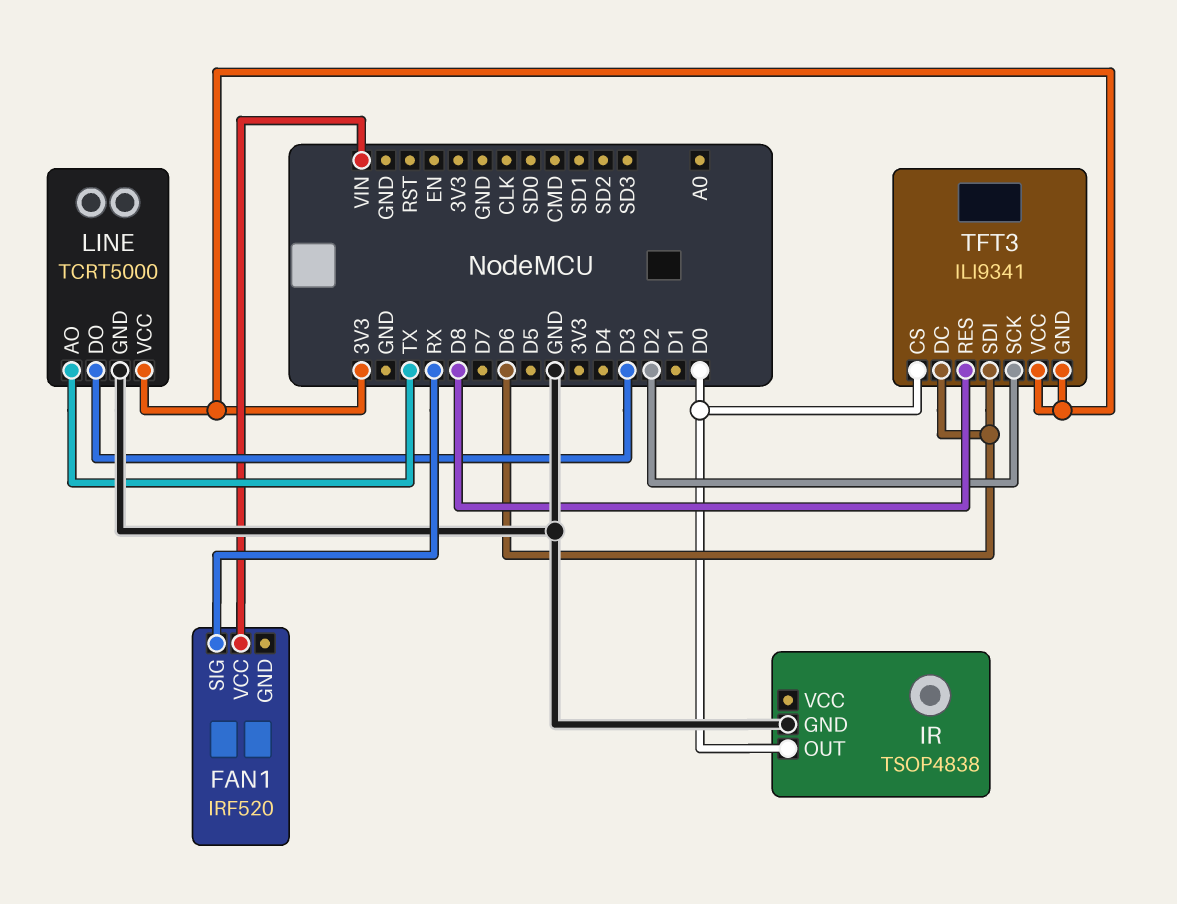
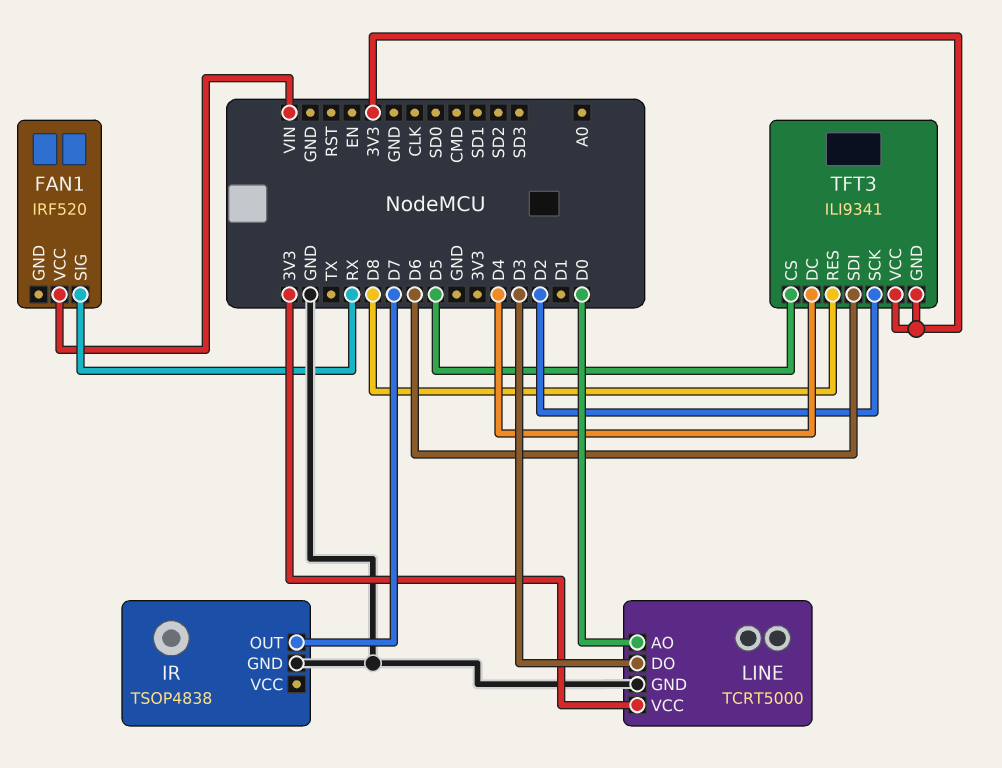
IR pin OUT: D0 -> D7
LINE pin AO: TX -> D0
TFT3 pin CS: D0 -> D5
TFT3 pin DC: D6 -> D4

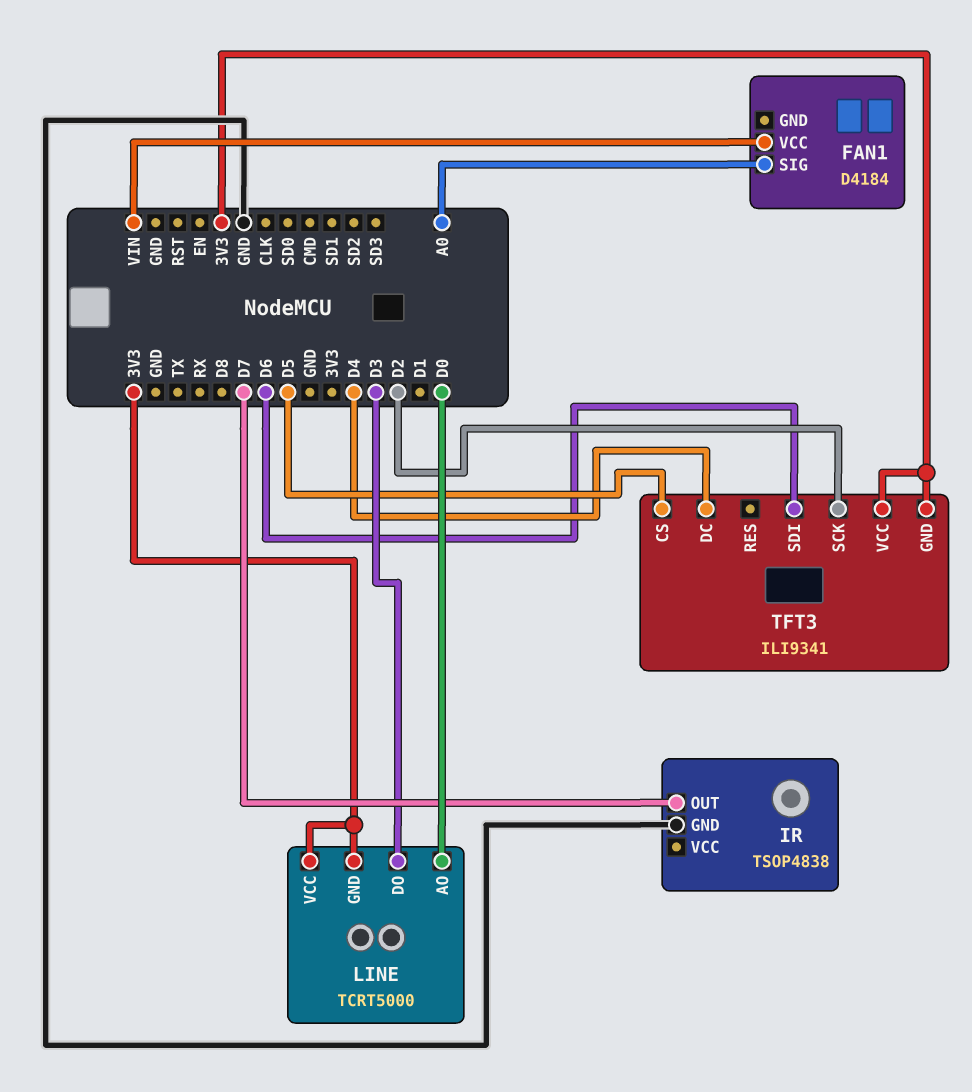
FAN1: IRF520 -> D4184
FAN1 pin SIG: RX -> A0
LINE pin GND: GND -> 3V3
TFT3 pin RES: D8 -> none

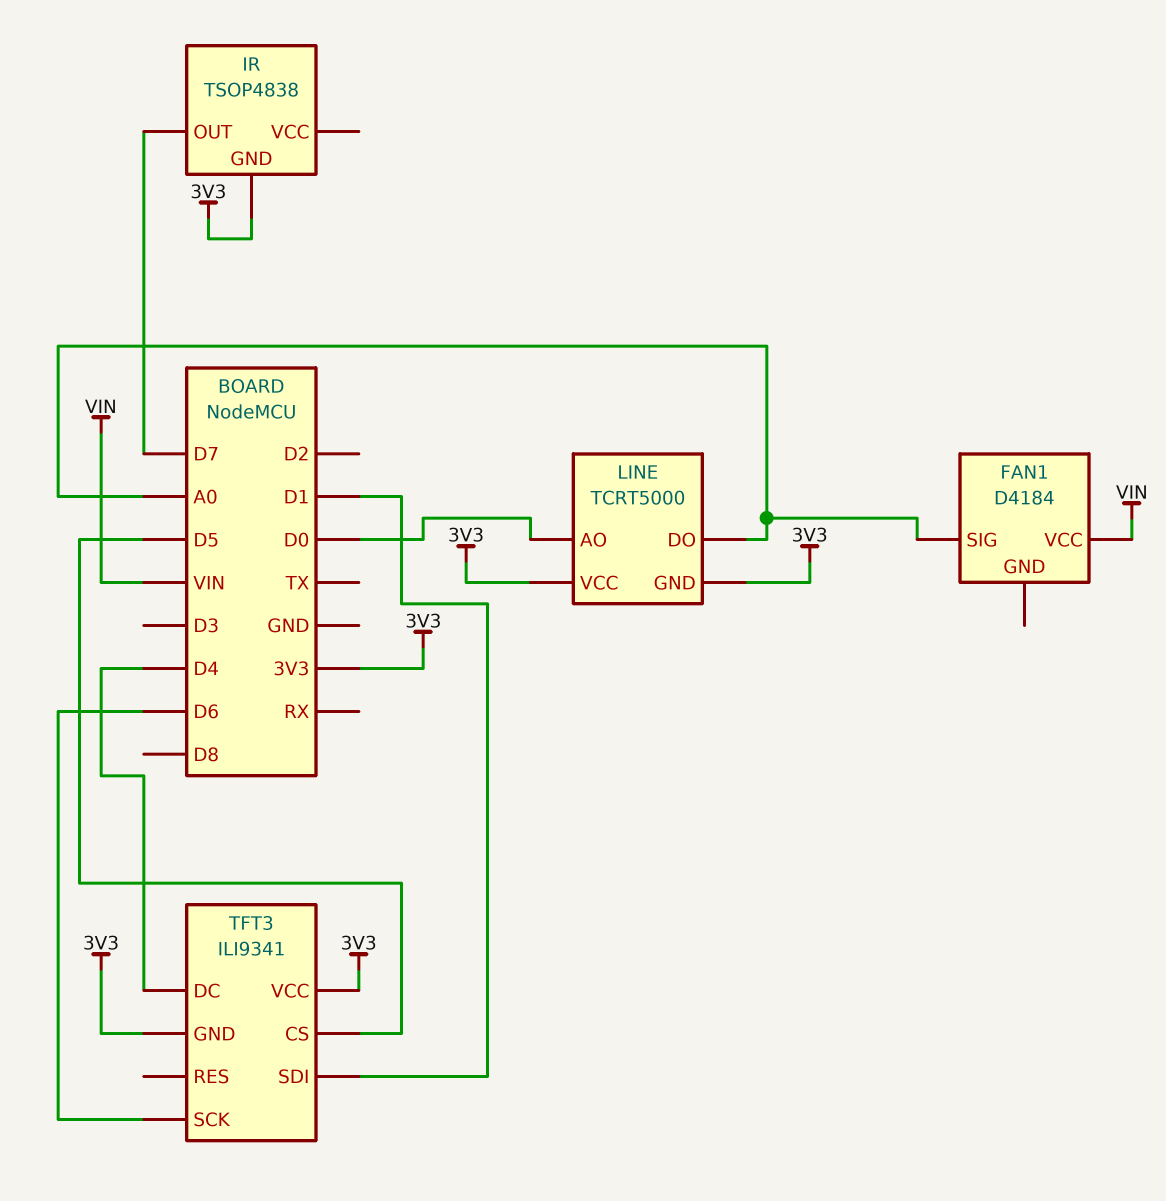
IR pin GND: GND -> 3V3
LINE pin DO: D3 -> A0
TFT3 pin SCK: D2 -> D6
TFT3 pin SDI: D6 -> D1

